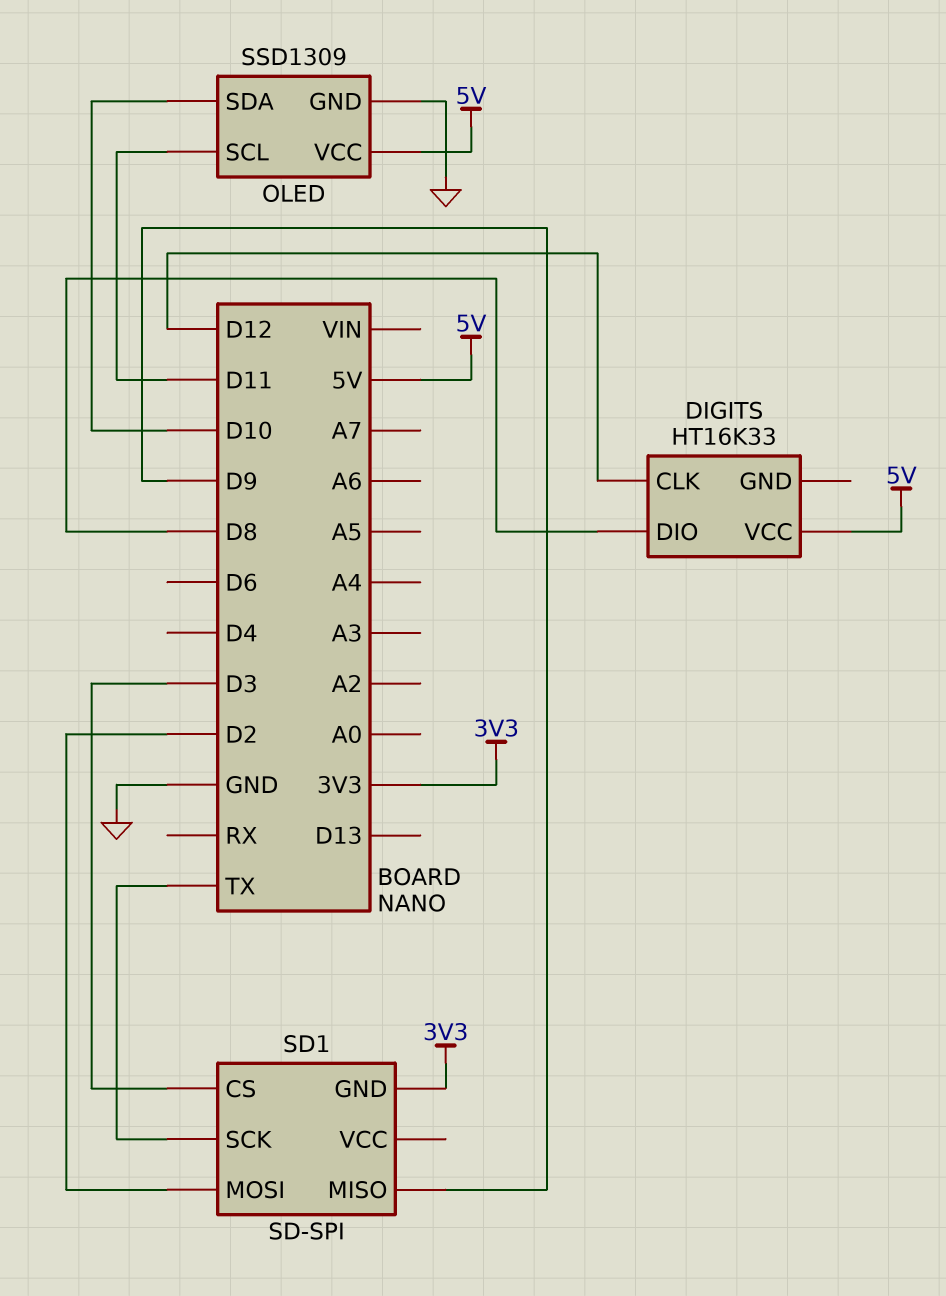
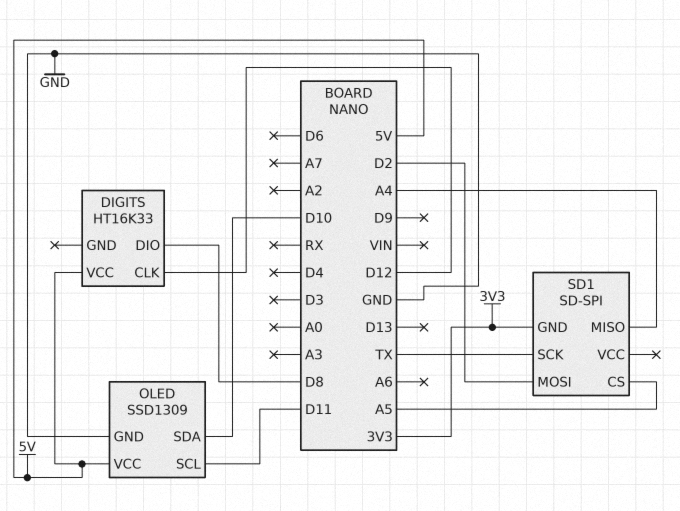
SD1 pin CS: D3 -> A5
SD1 pin MISO: D9 -> A4

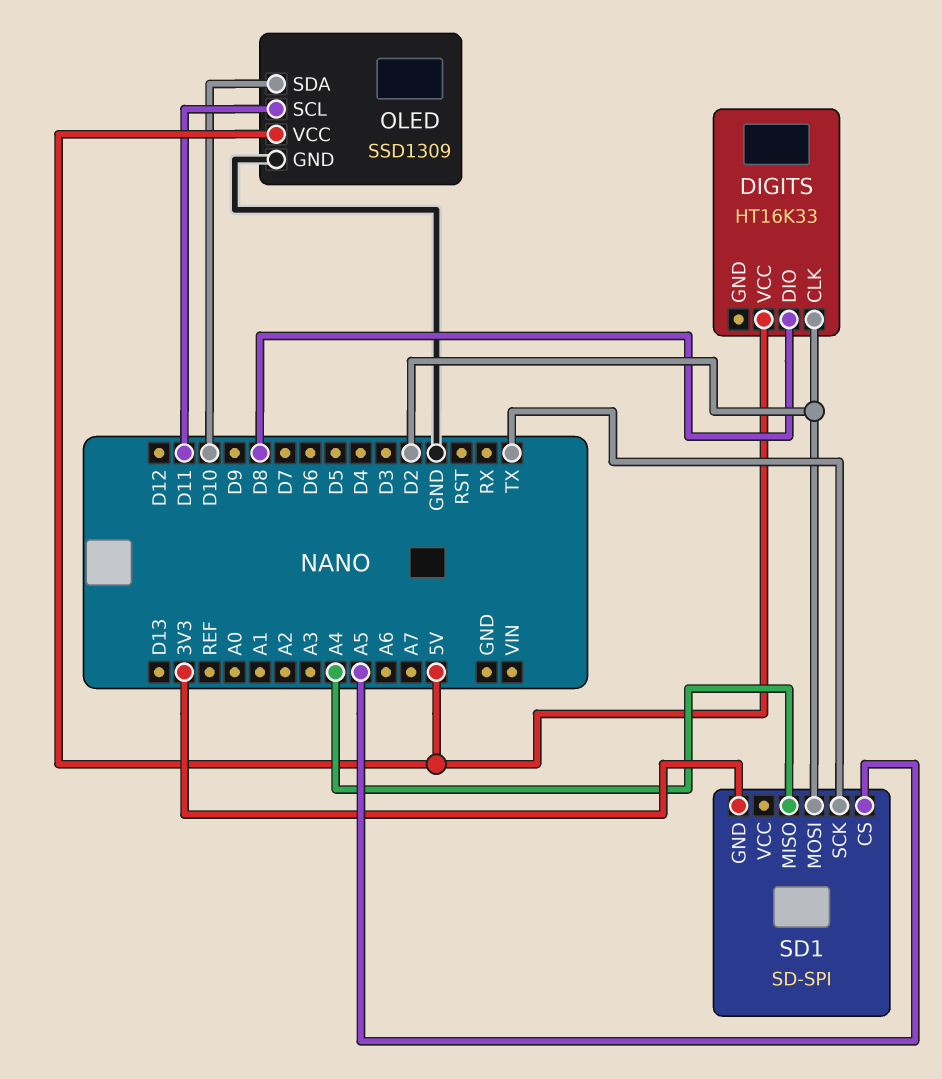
DIGITS pin CLK: D12 -> D2

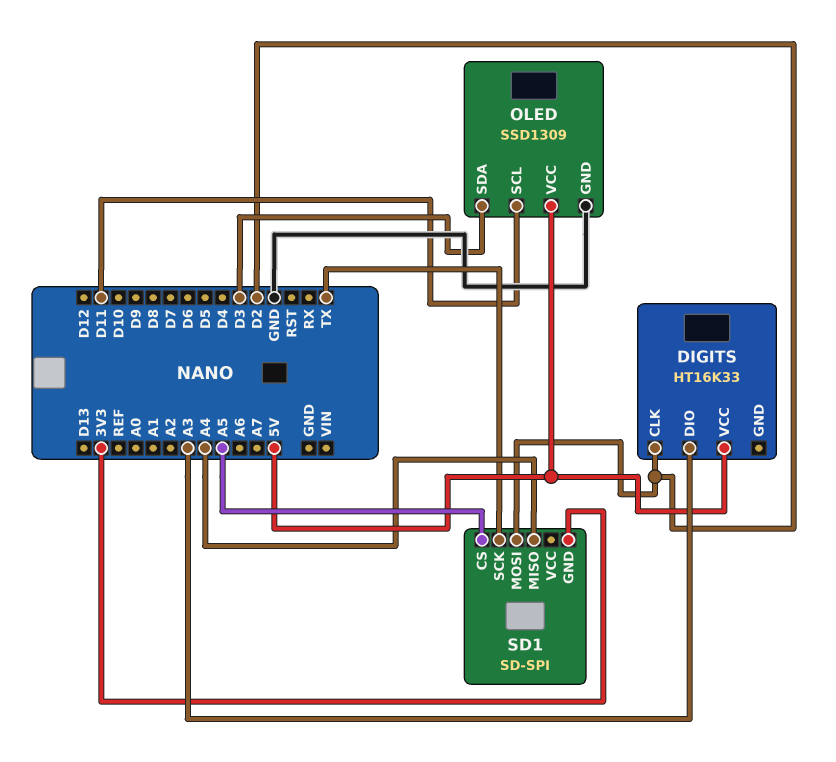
DIGITS pin DIO: D8 -> A3
OLED pin SDA: D10 -> D3

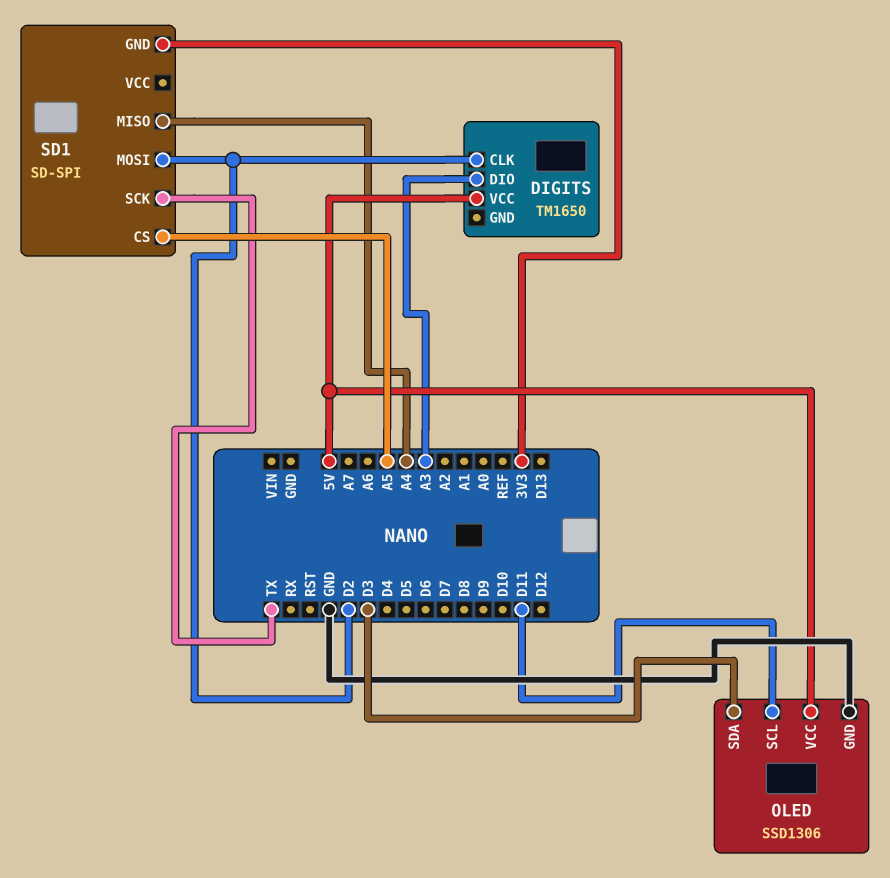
DIGITS: HT16K33 -> TM1650
OLED: SSD1309 -> SSD1306

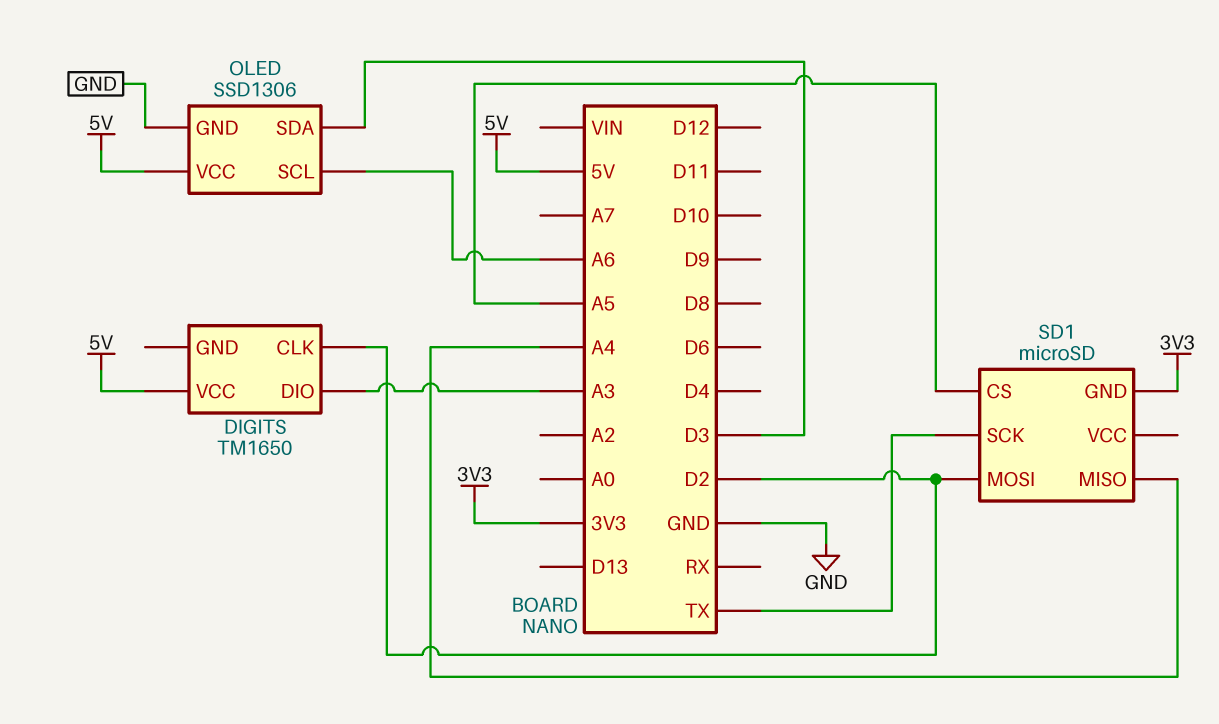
OLED pin SCL: D11 -> A6
SD1: SD-SPI -> microSD

